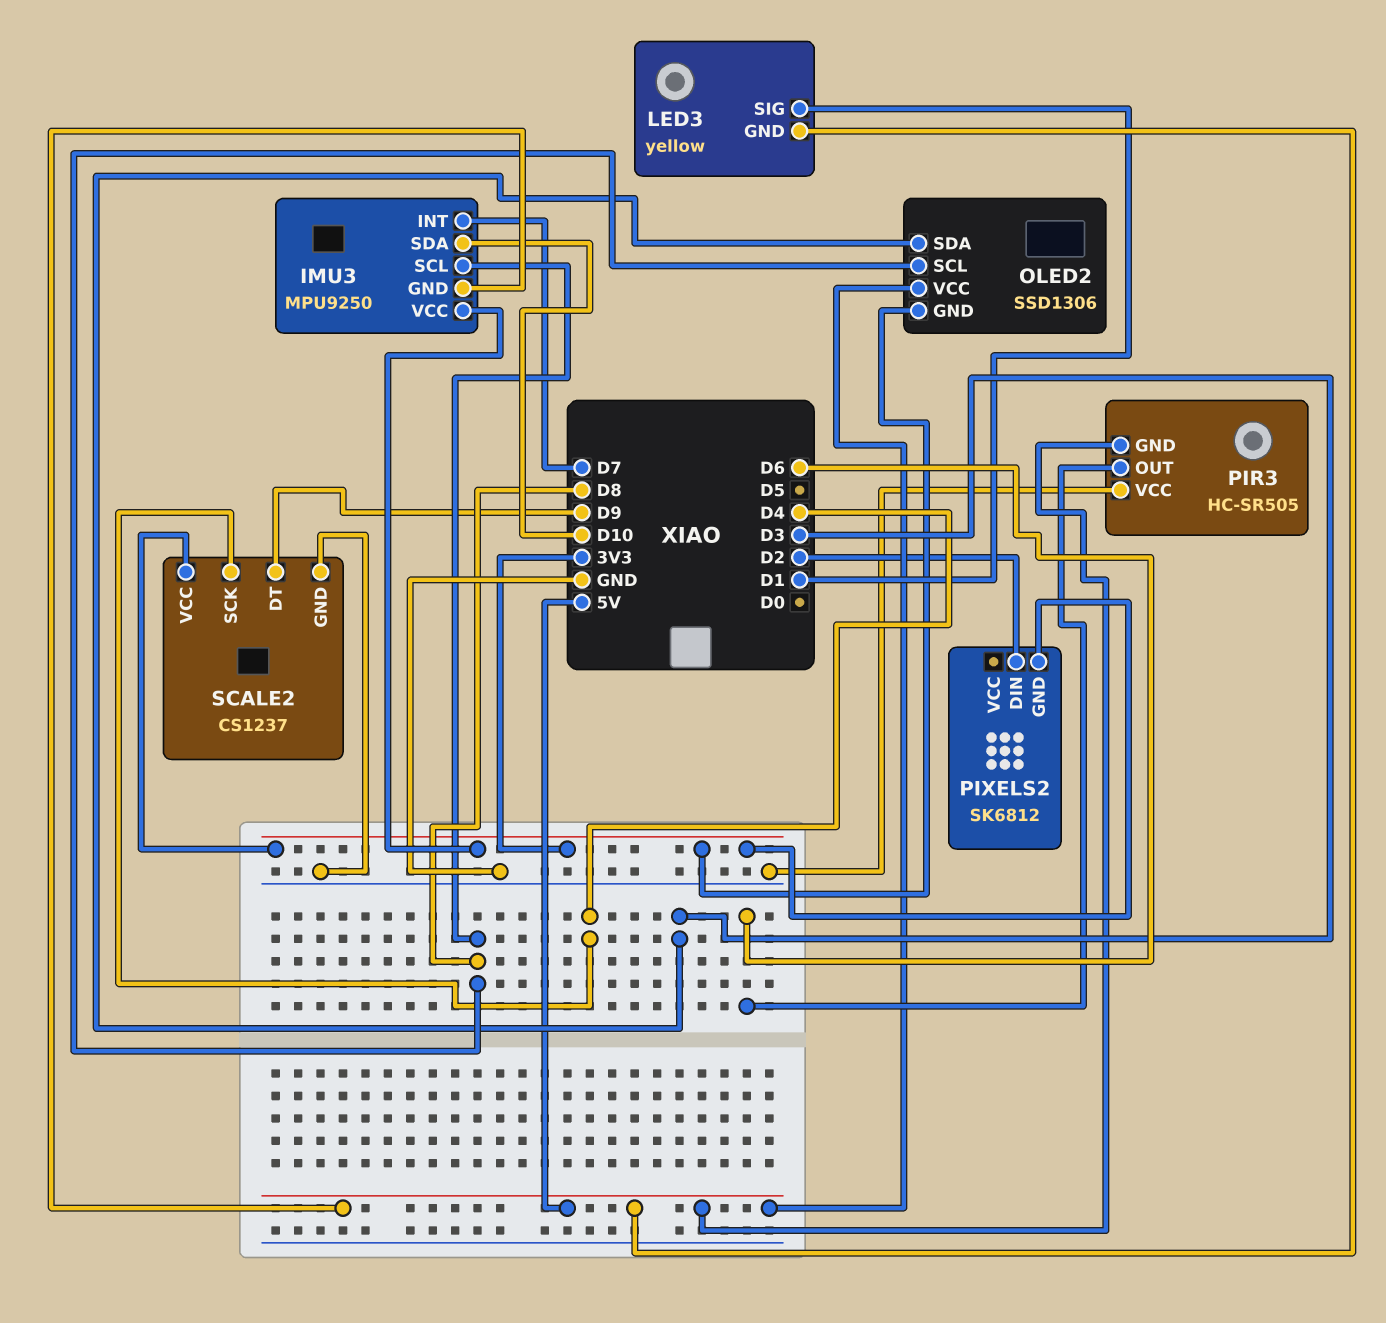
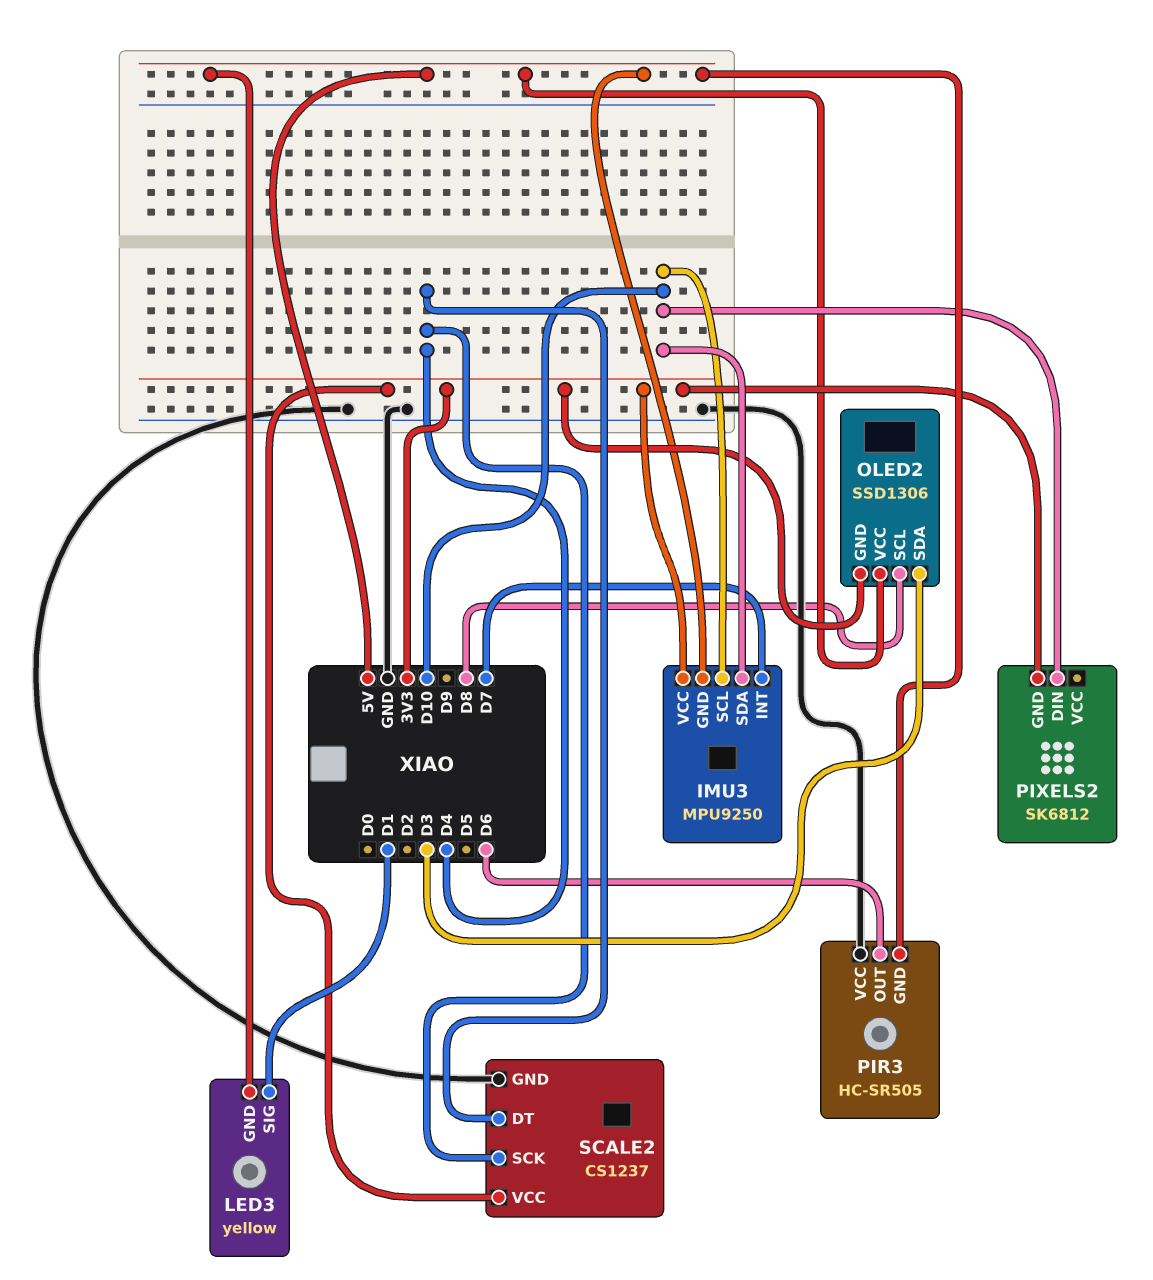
IMU3 pin SCL: D8 -> D10
PIXELS2 pin DIN: D2 -> D10
SCALE2 pin DT: D9 -> D4

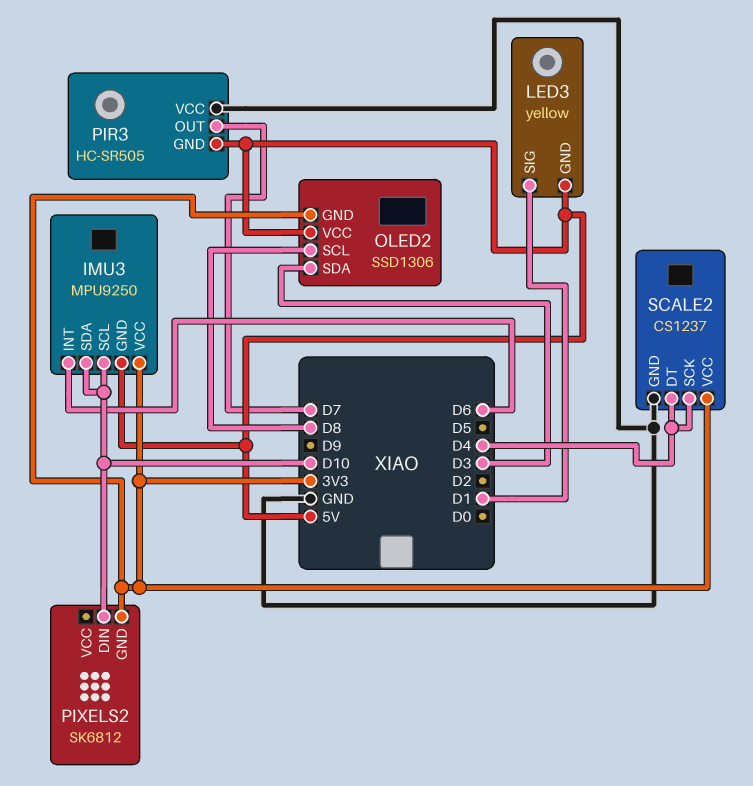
IMU3 pin INT: D7 -> D6
PIR3 pin OUT: D6 -> D7

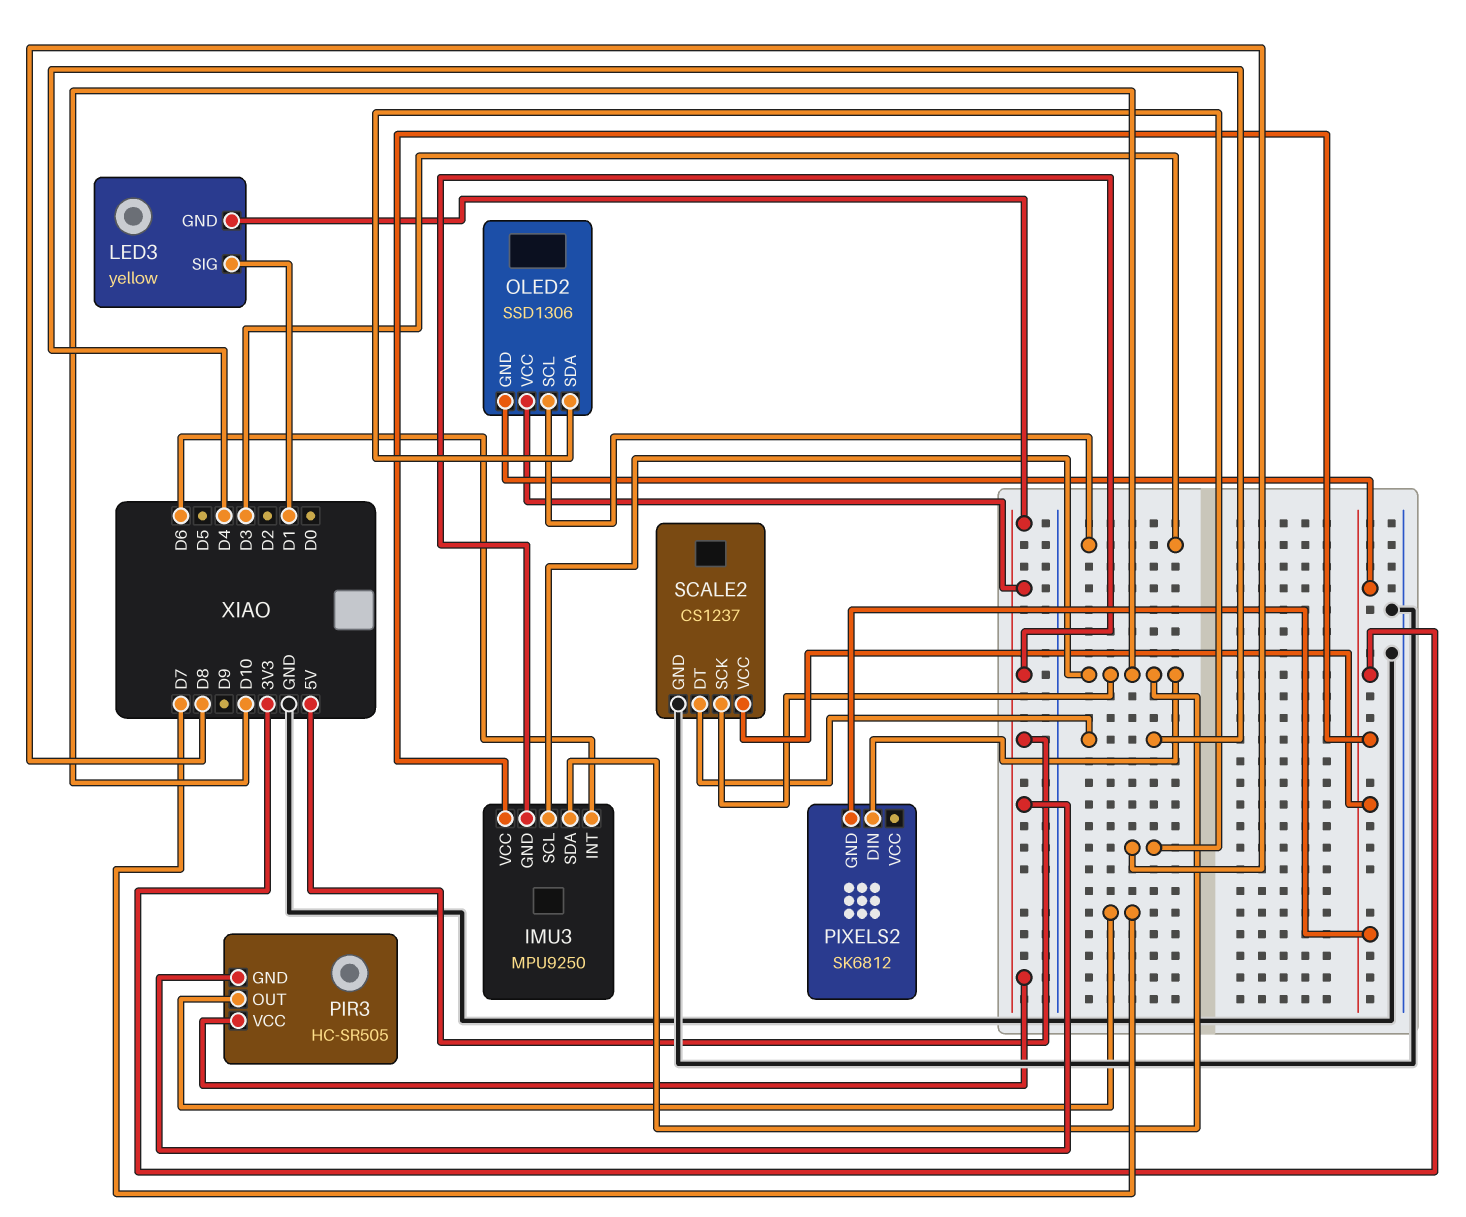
OLED2 pin SCL: D8 -> D3
OLED2 pin SDA: D3 -> D8
PIR3 pin VCC: GND -> 5V
SCALE2 pin SCK: D4 -> D10

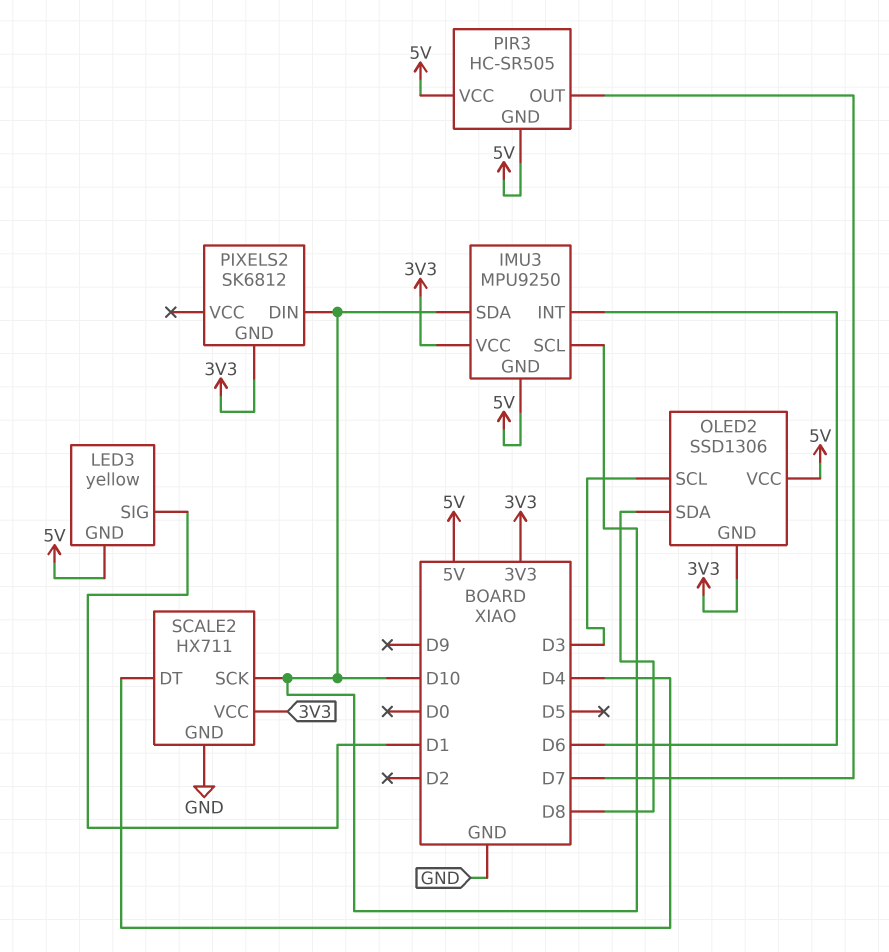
SCALE2: CS1237 -> HX711

